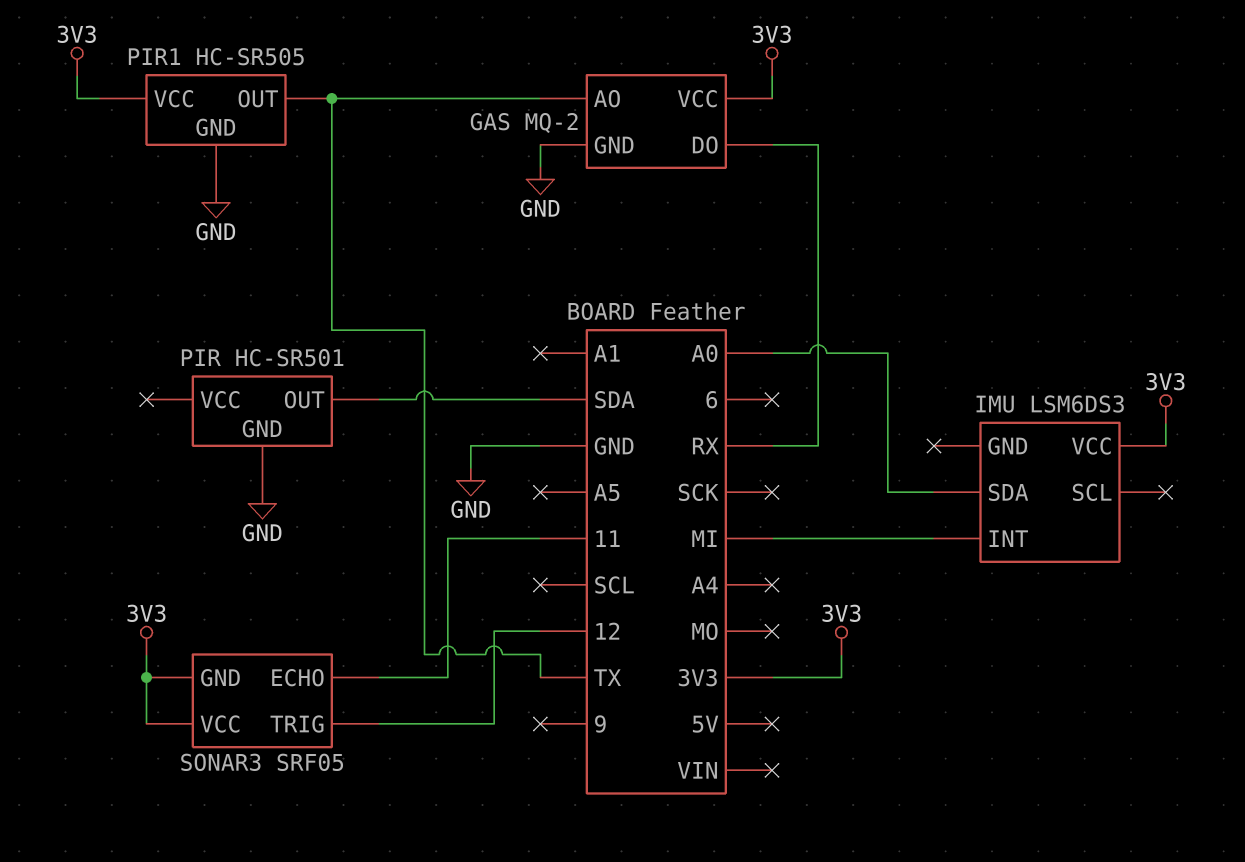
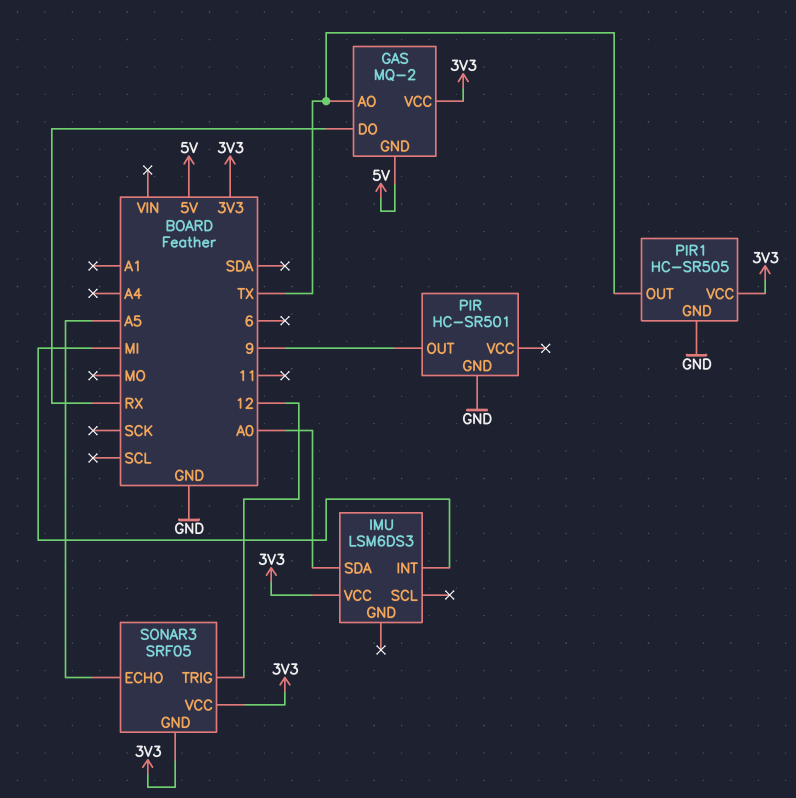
GAS pin GND: GND -> 5V
PIR pin OUT: SDA -> 9
SONAR3 pin ECHO: 11 -> A5

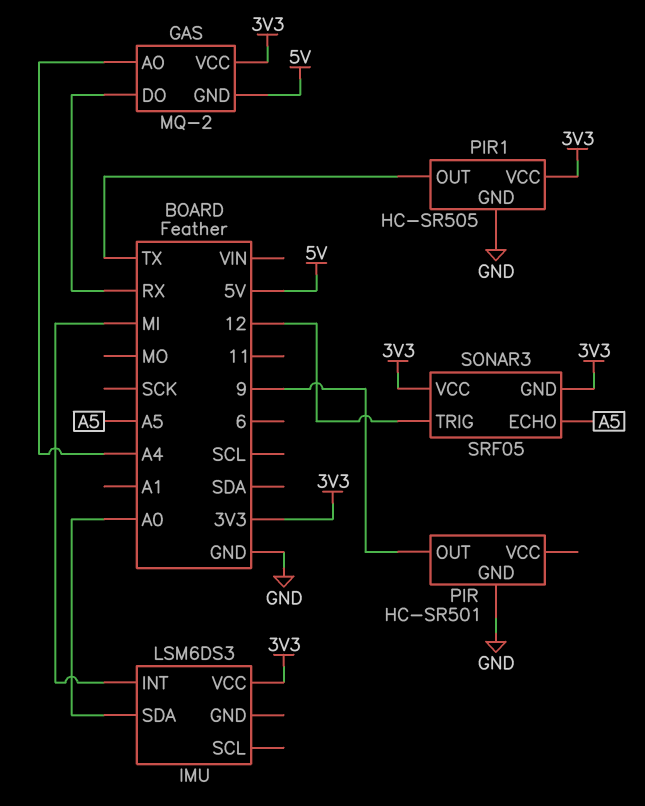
GAS pin AO: TX -> A4

